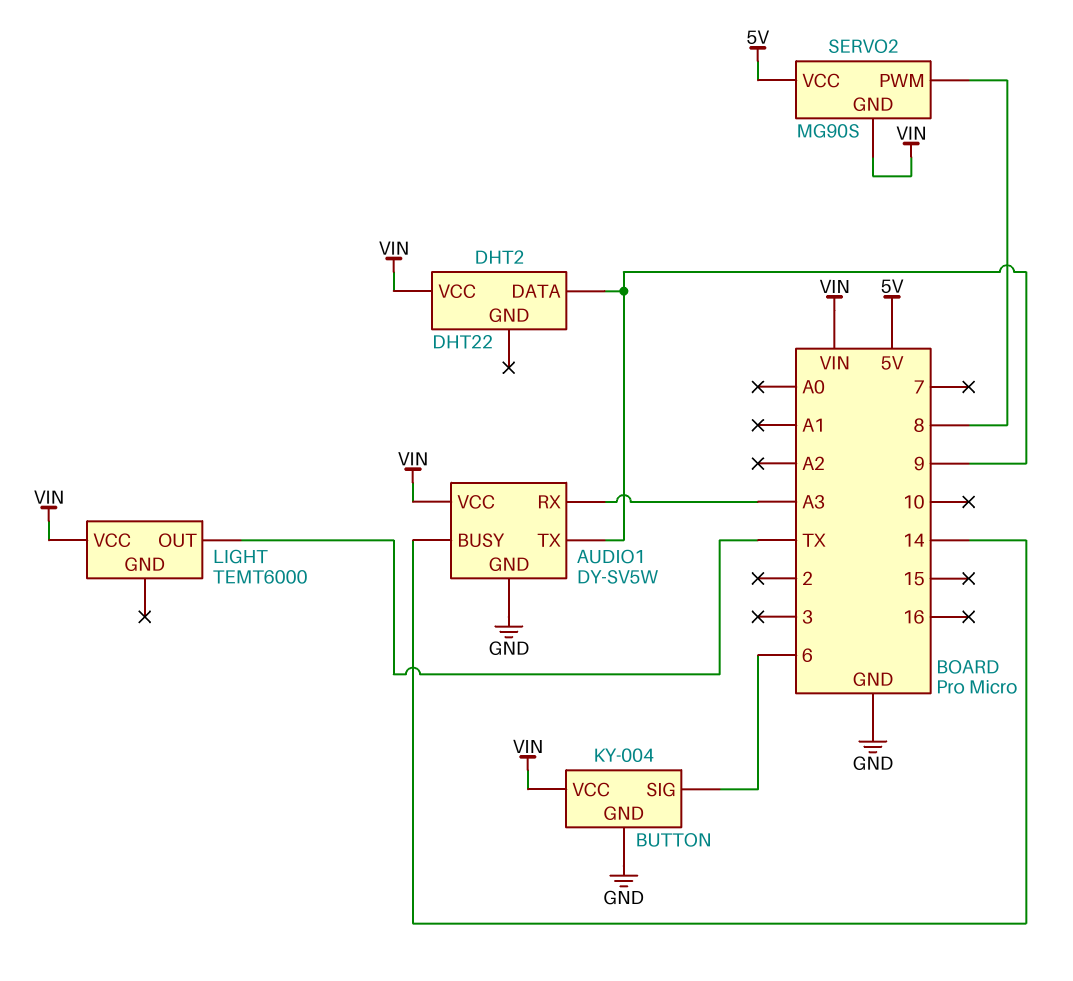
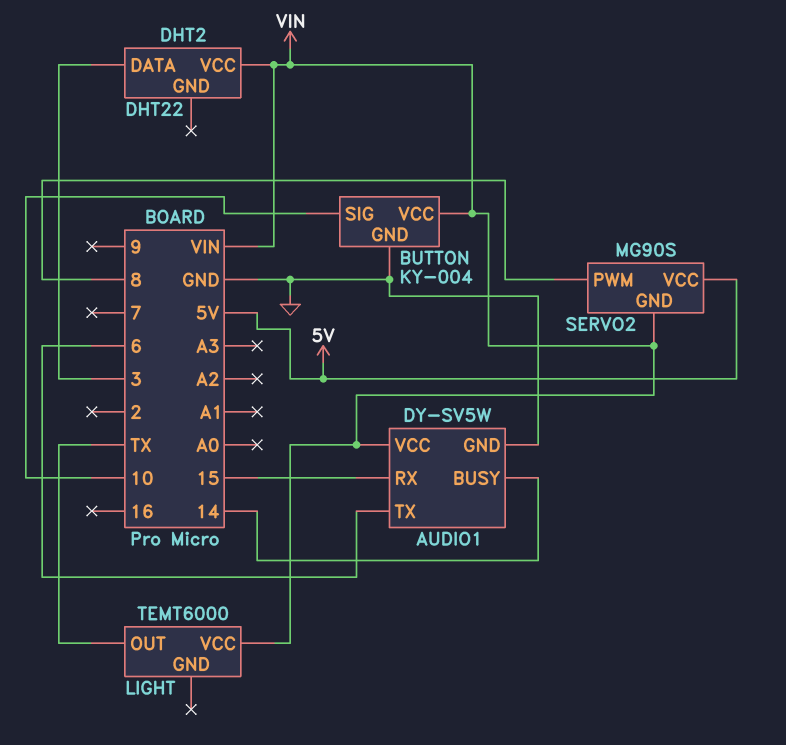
AUDIO1 pin RX: A3 -> 15
AUDIO1 pin TX: 9 -> 6
BUTTON pin SIG: 6 -> 10
DHT2 pin DATA: 9 -> 3

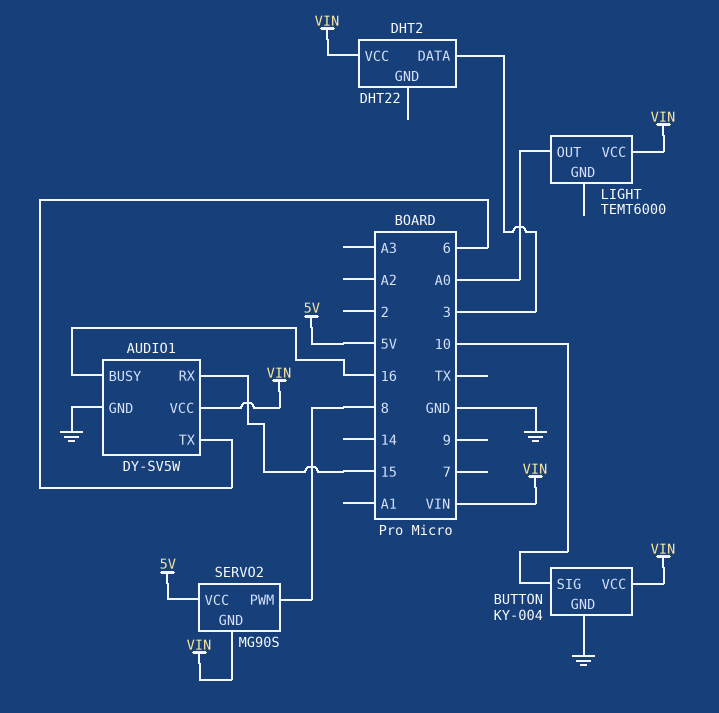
AUDIO1 pin BUSY: 14 -> 16
LIGHT pin OUT: TX -> A0

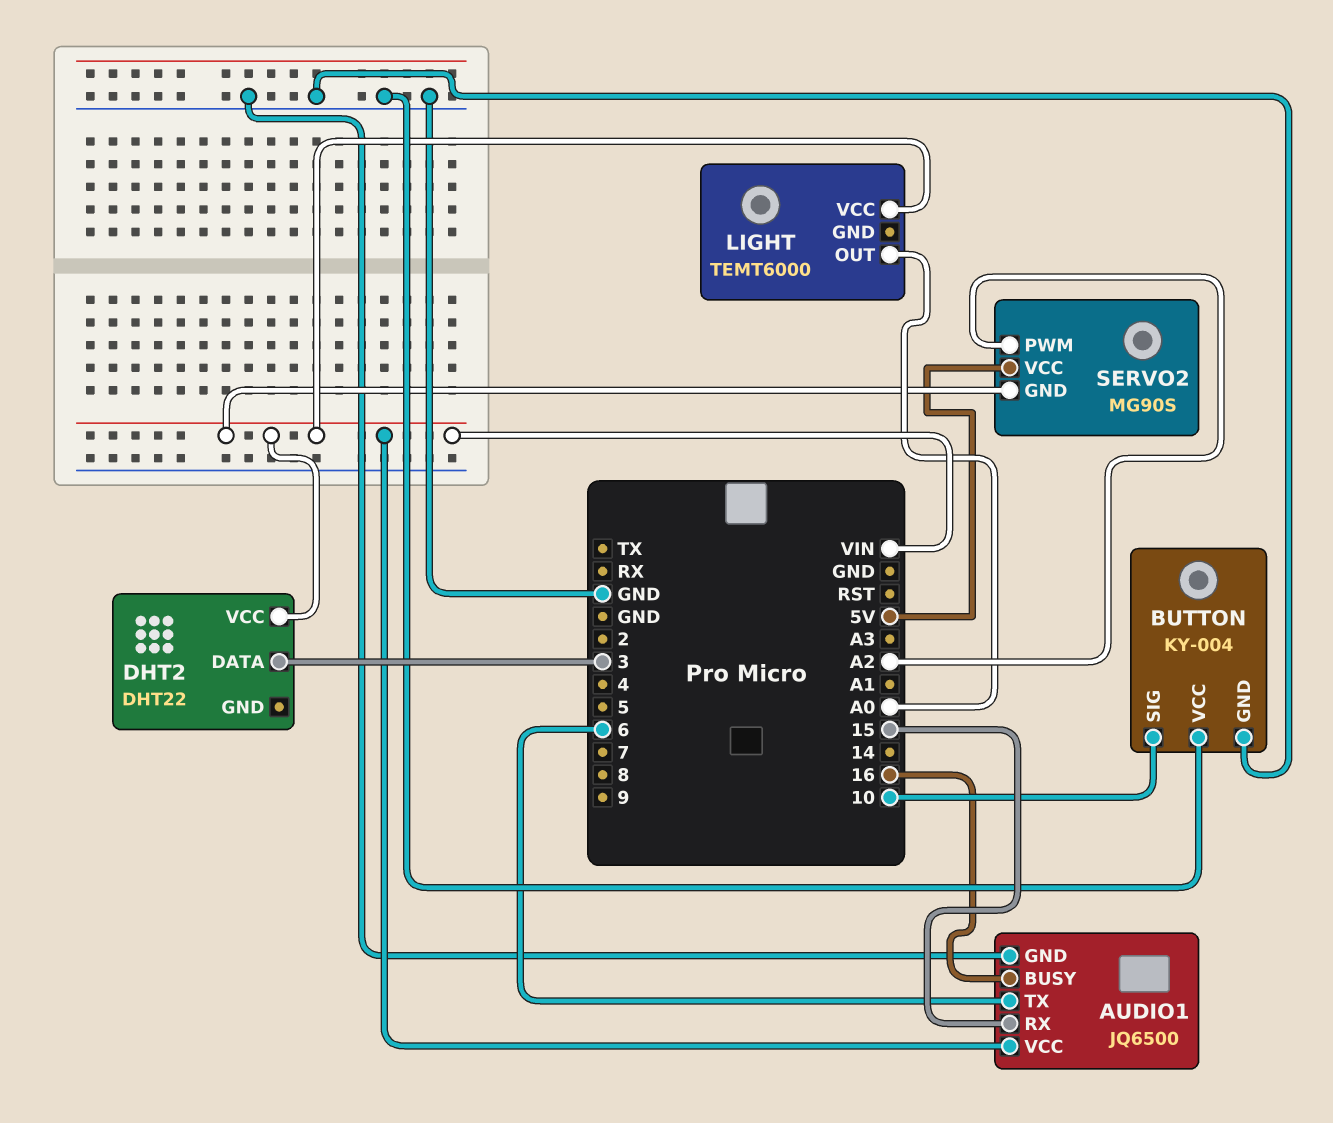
AUDIO1: DY-SV5W -> JQ6500
BUTTON pin VCC: VIN -> GND
SERVO2 pin PWM: 8 -> A2

